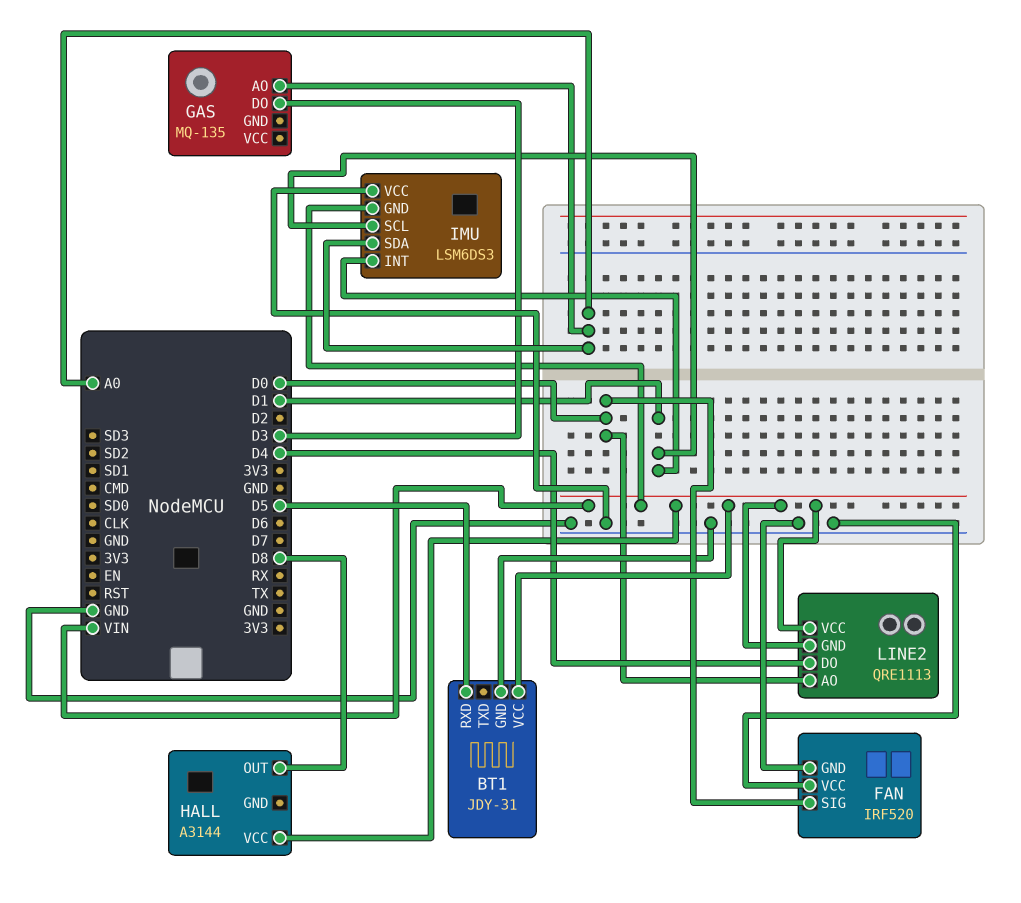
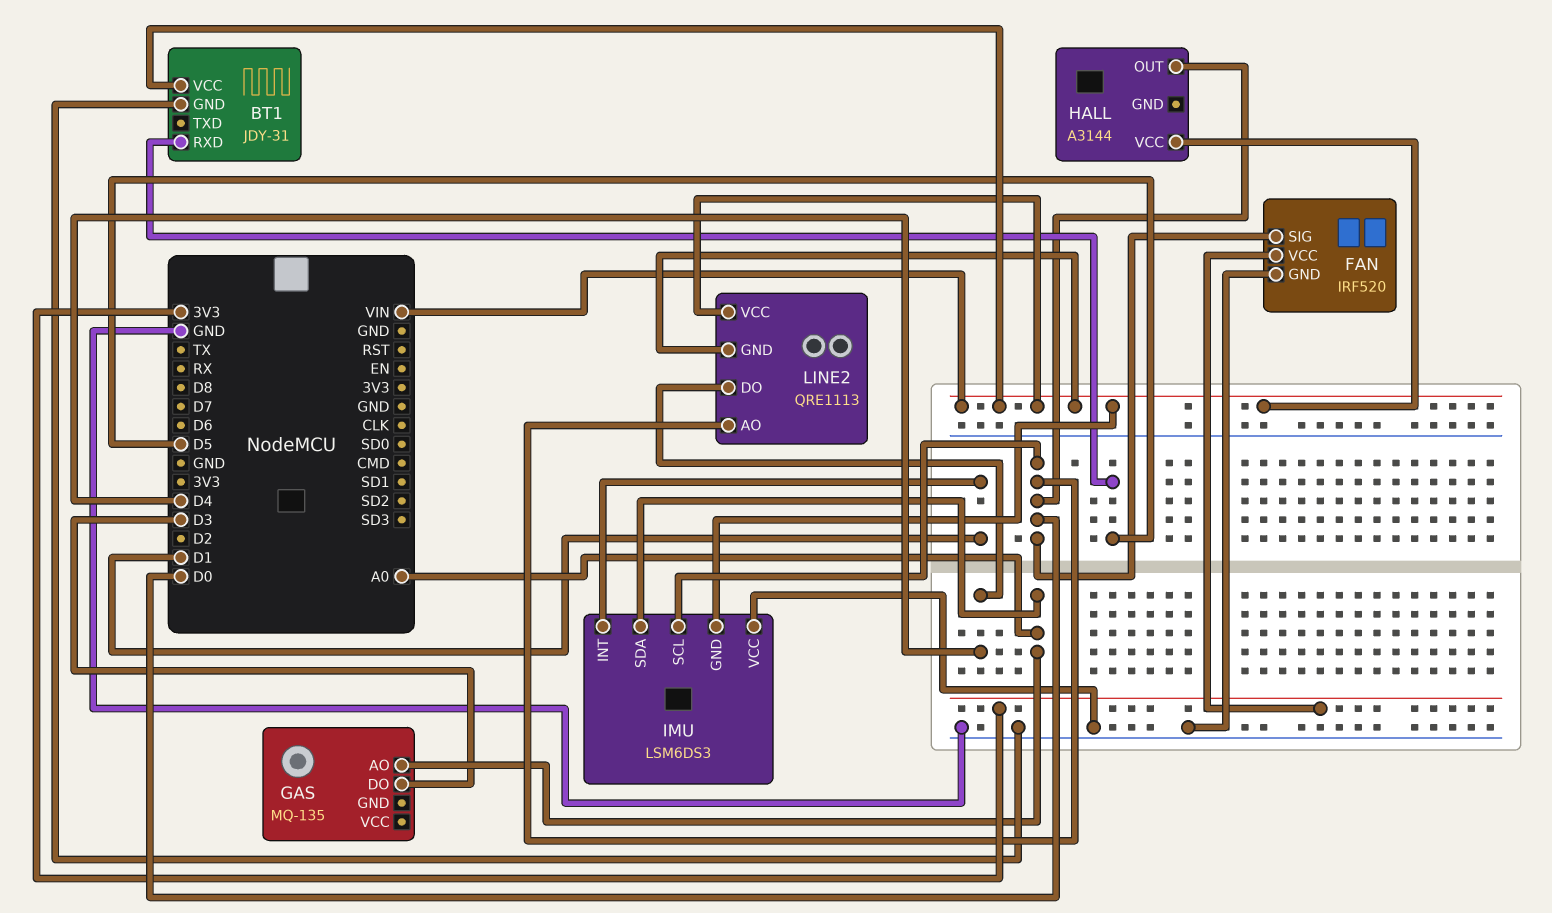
FAN pin VCC: GND -> 3V3
HALL pin OUT: D8 -> D0
IMU pin SCL: D1 -> D0

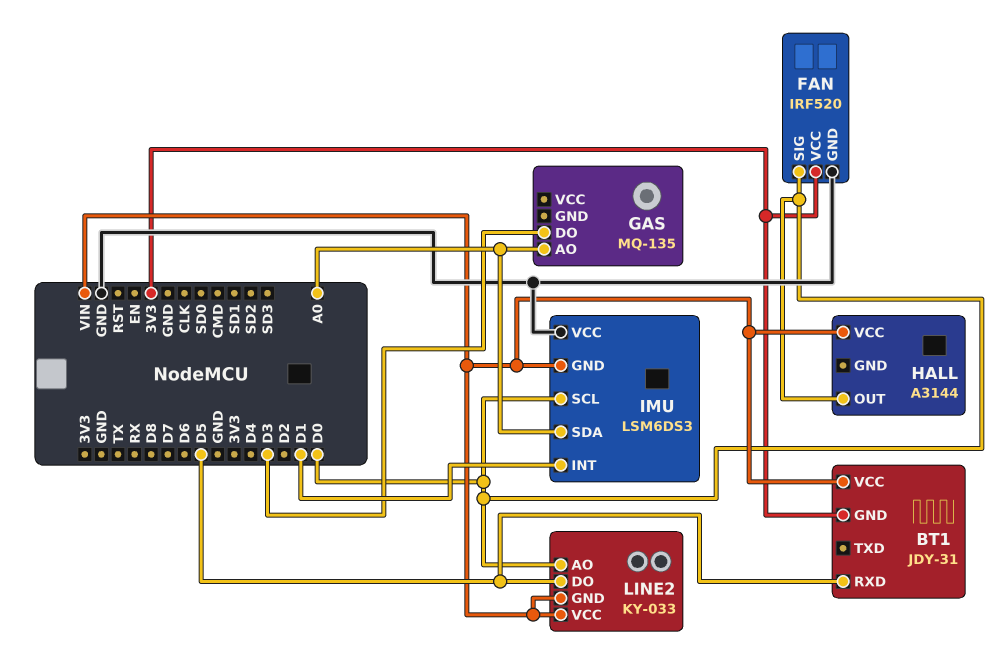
BT1 pin GND: GND -> 3V3
LINE2: QRE1113 -> KY-033
LINE2 pin DO: D4 -> D5

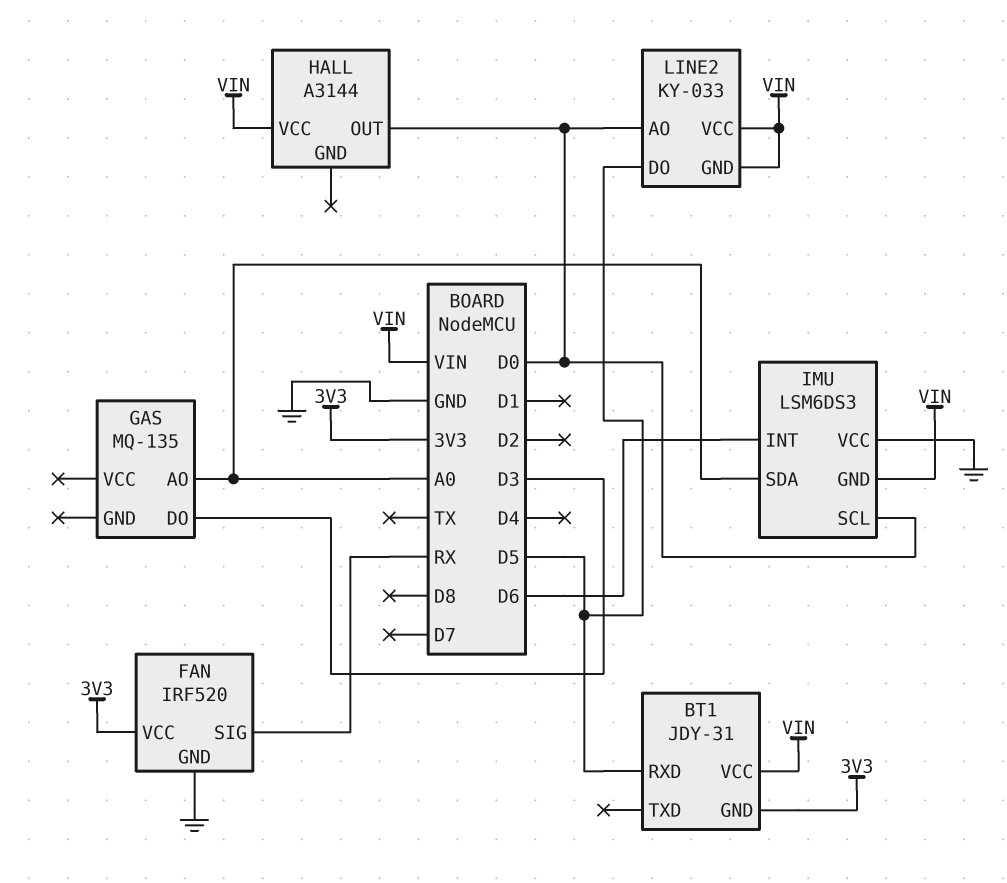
FAN pin SIG: D0 -> RX
IMU pin INT: D1 -> D6

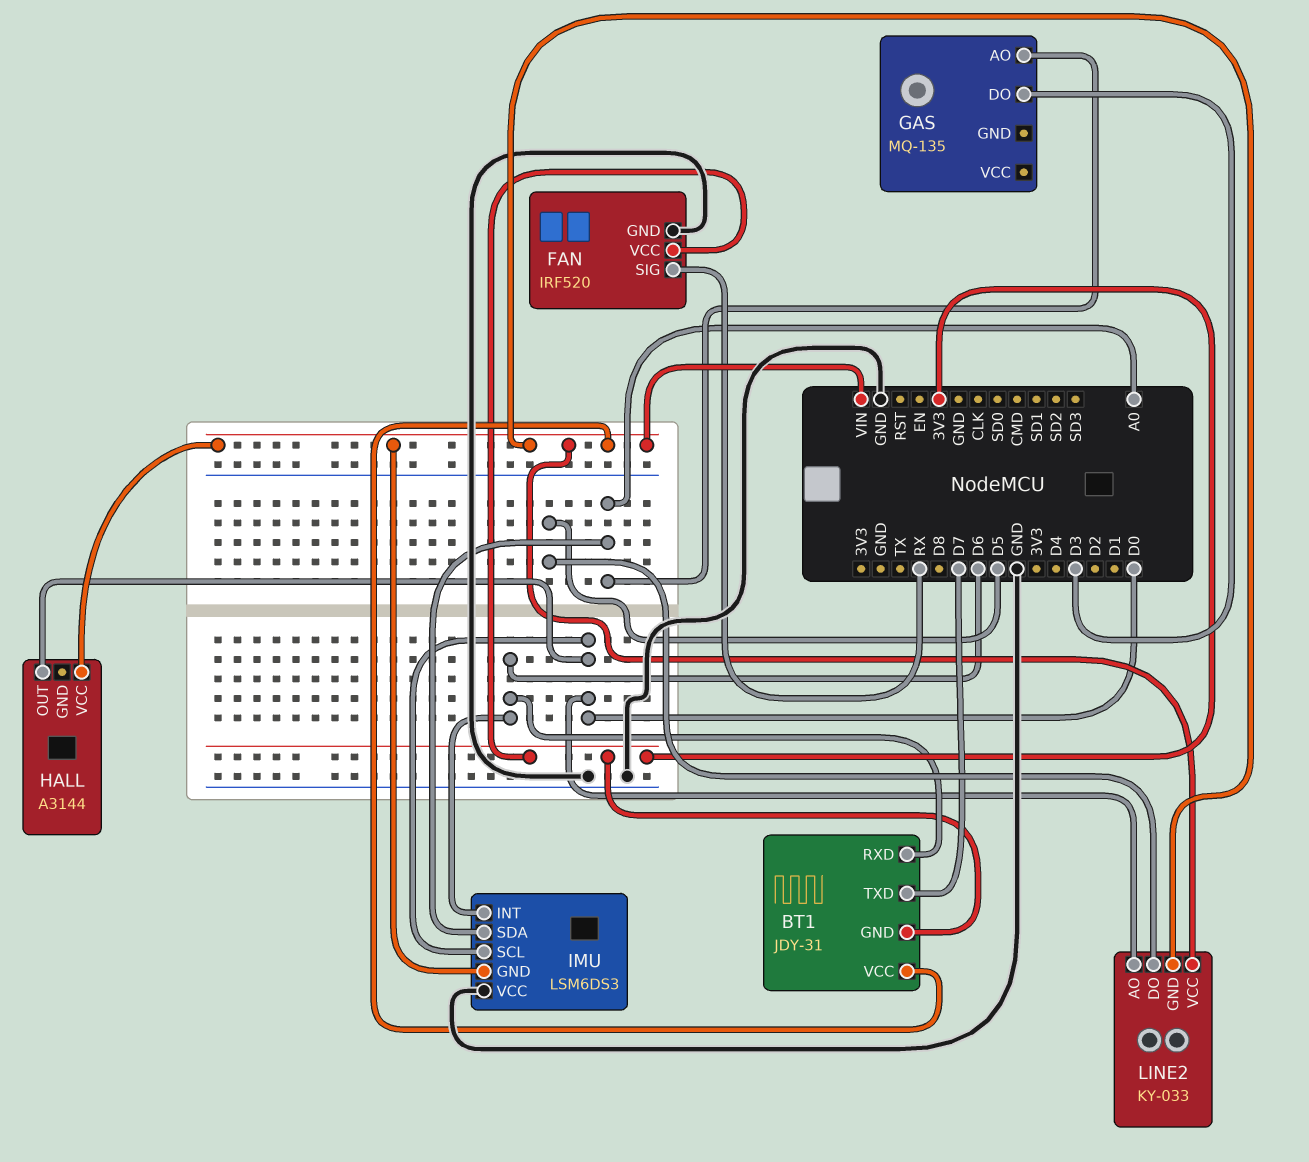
BT1 pin RXD: D5 -> D6
BT1 pin TXD: none -> D7

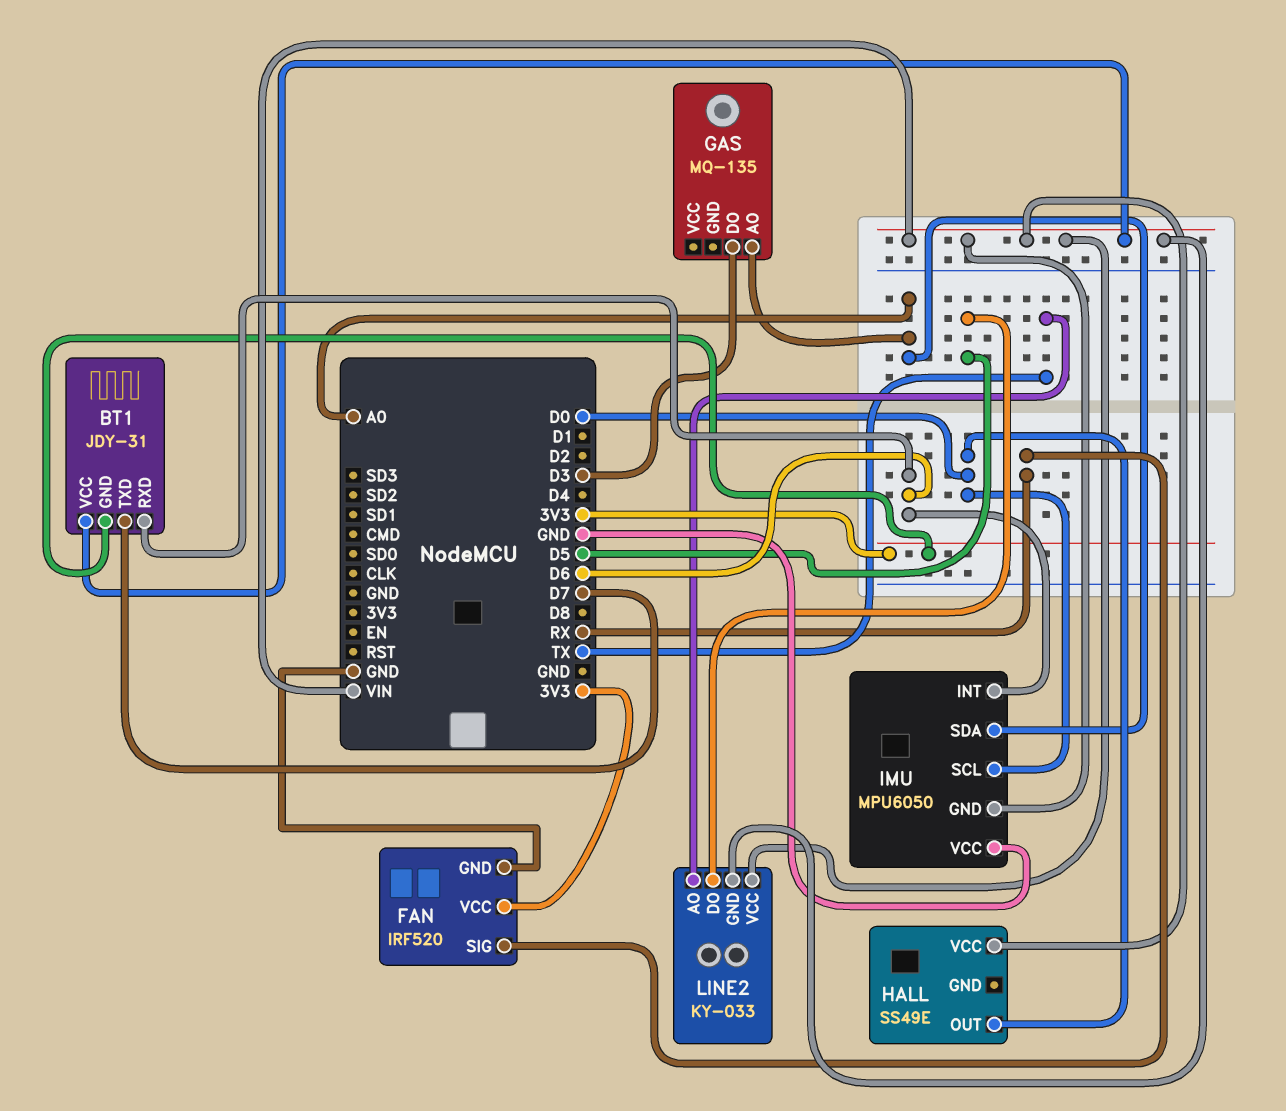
HALL: A3144 -> SS49E
IMU: LSM6DS3 -> MPU6050
LINE2 pin AO: D0 -> TX

